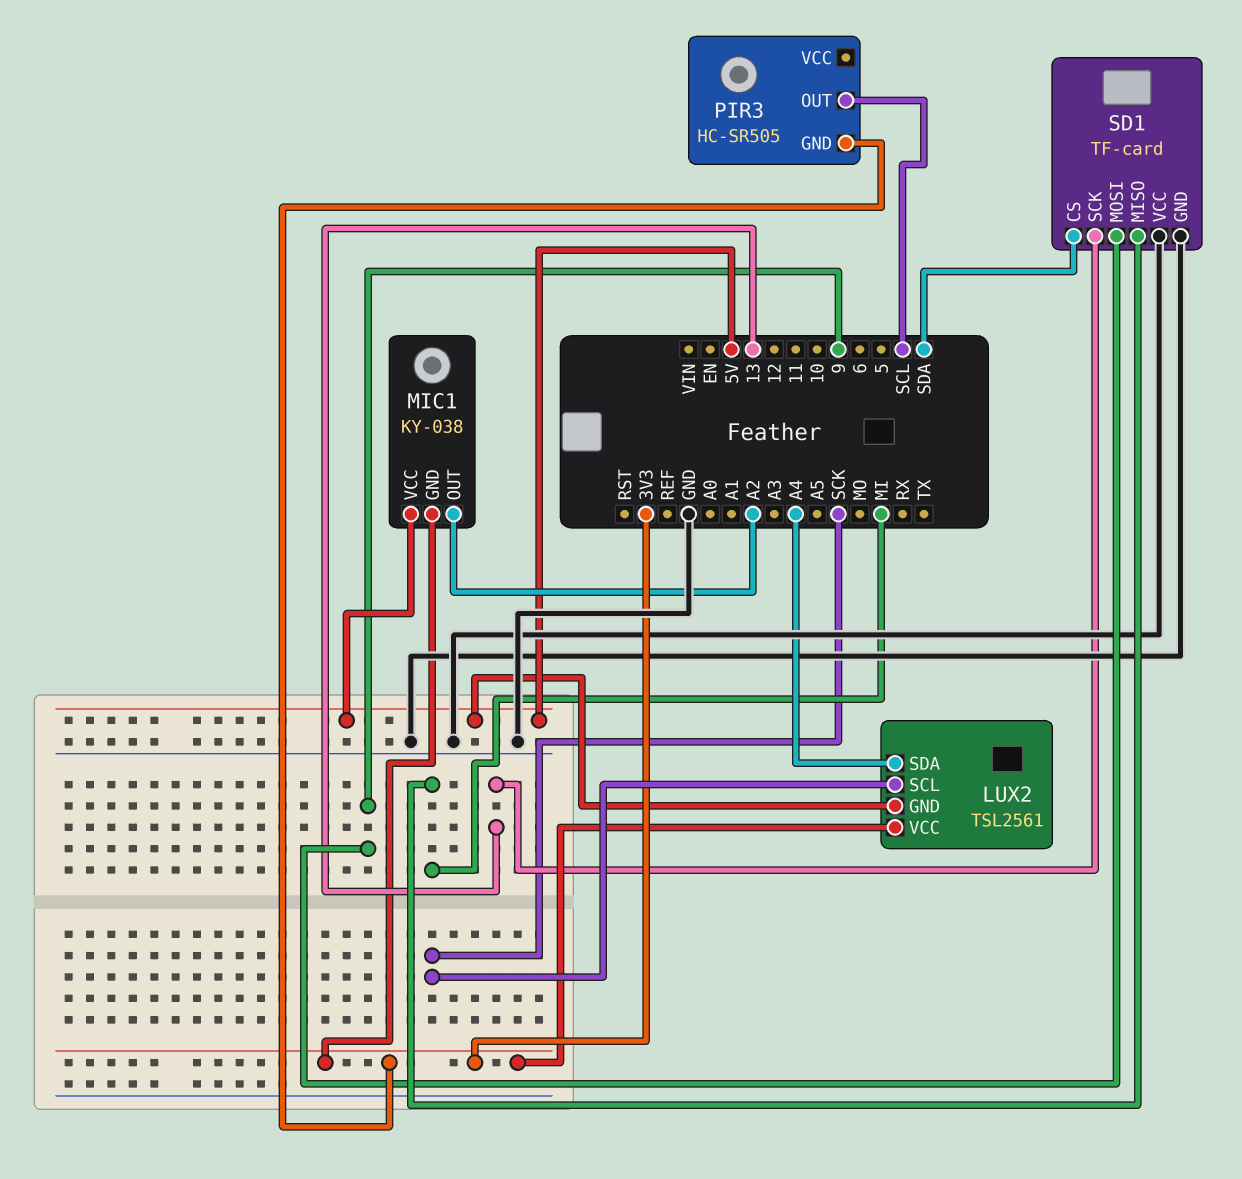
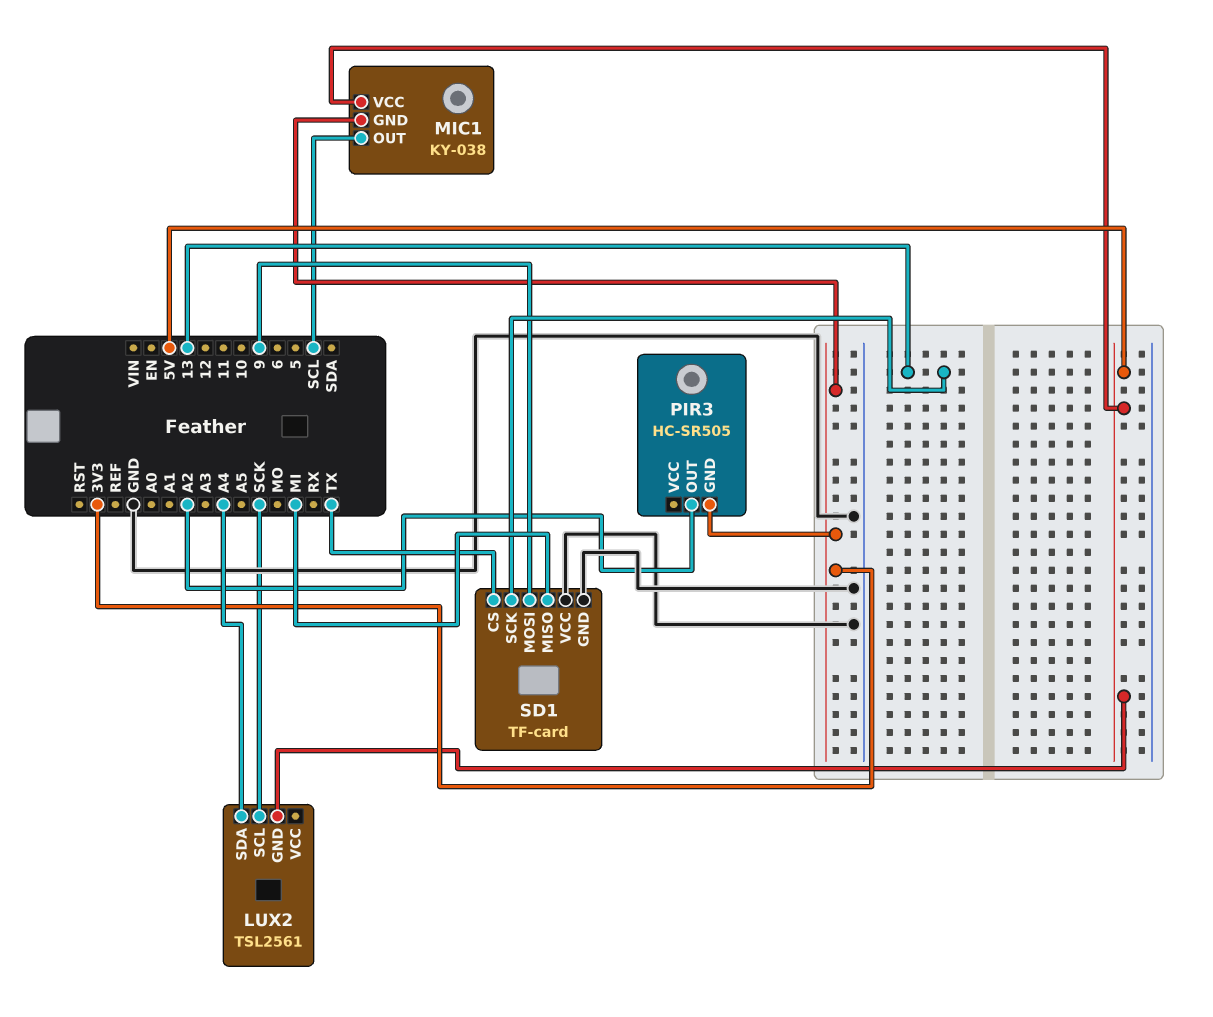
LUX2 pin VCC: 3V3 -> none
MIC1 pin OUT: A2 -> SCL
PIR3 pin OUT: SCL -> A2
SD1 pin CS: SDA -> TX

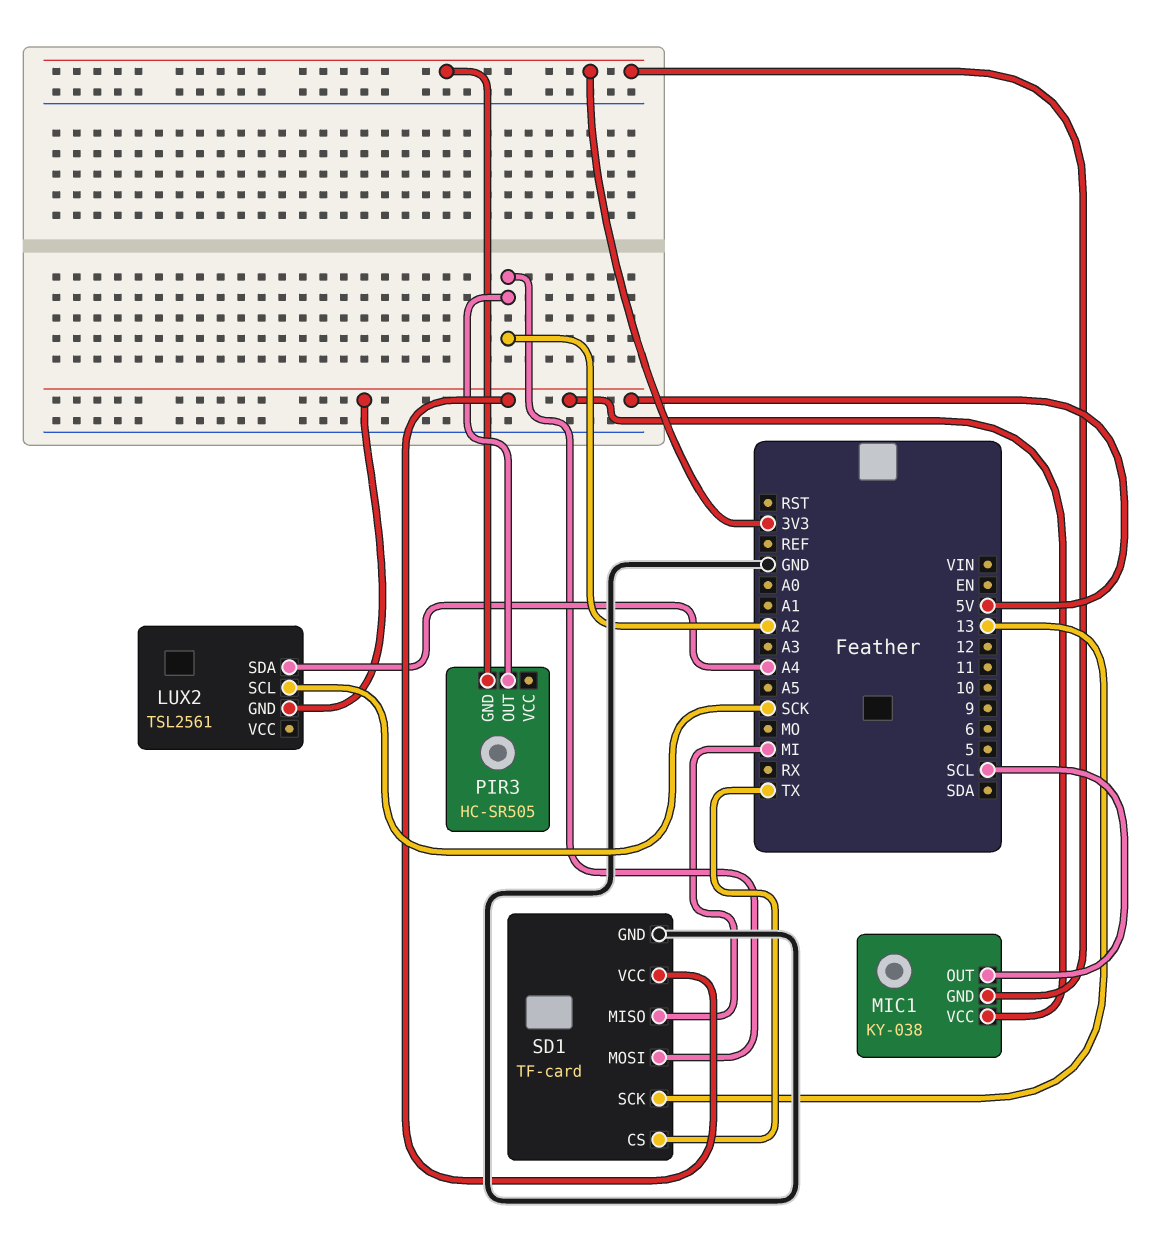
SD1 pin MOSI: 9 -> A2
SD1 pin VCC: GND -> 5V

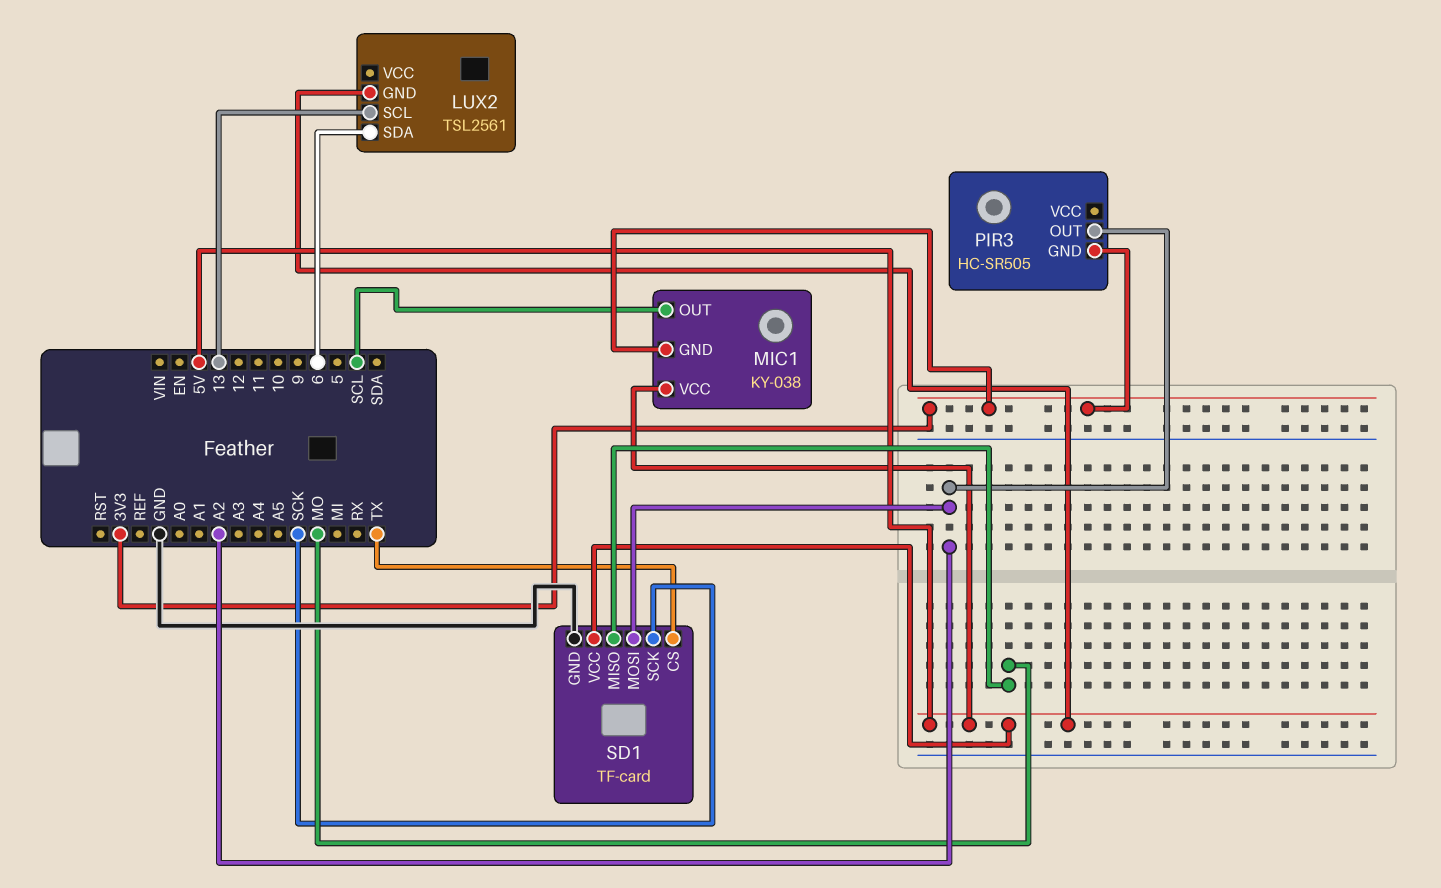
LUX2 pin SCL: SCK -> 13
LUX2 pin SDA: A4 -> 6
SD1 pin MISO: MI -> MO
SD1 pin SCK: 13 -> SCK

